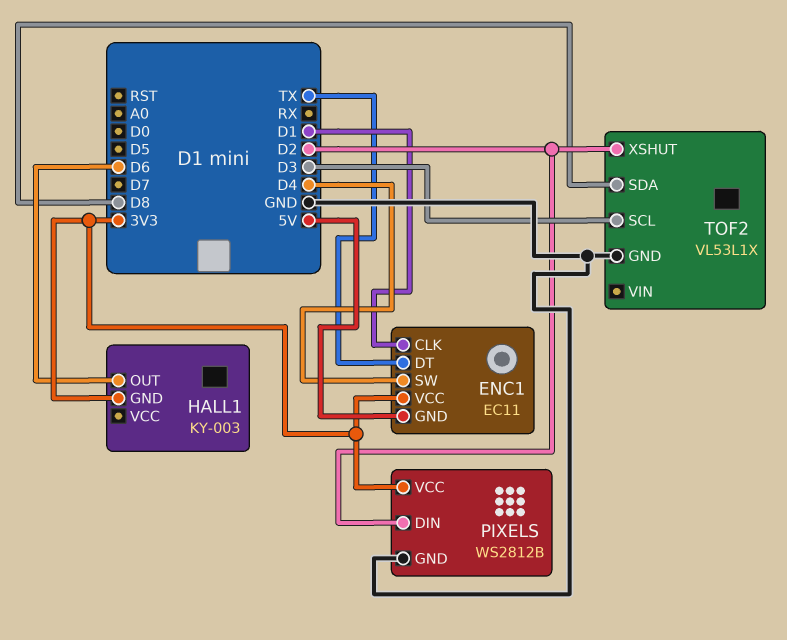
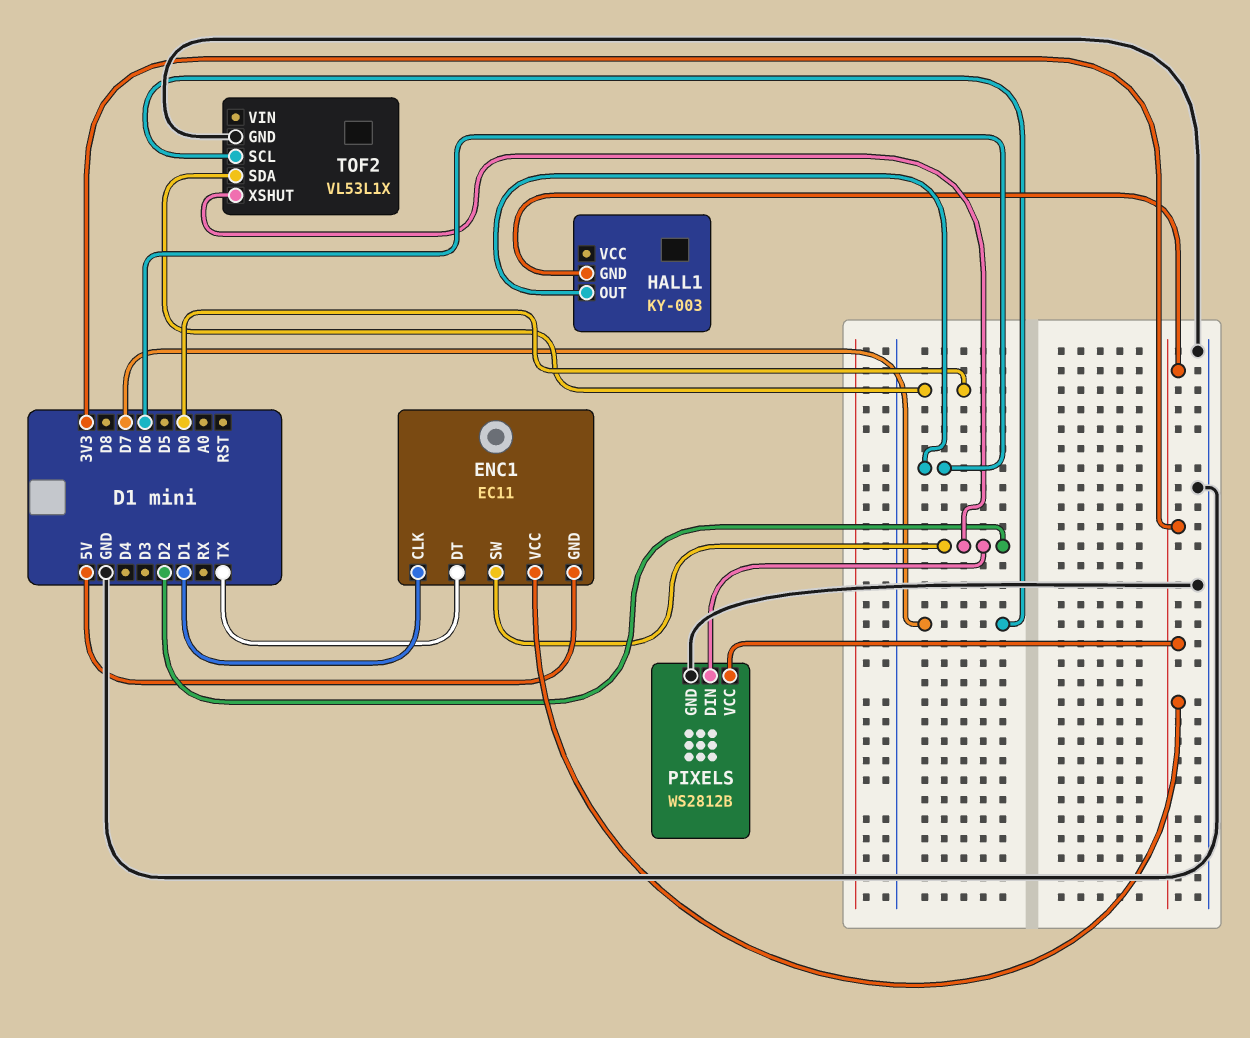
ENC1 pin SW: D4 -> D2
TOF2 pin SCL: D3 -> D7
TOF2 pin SDA: D8 -> D0

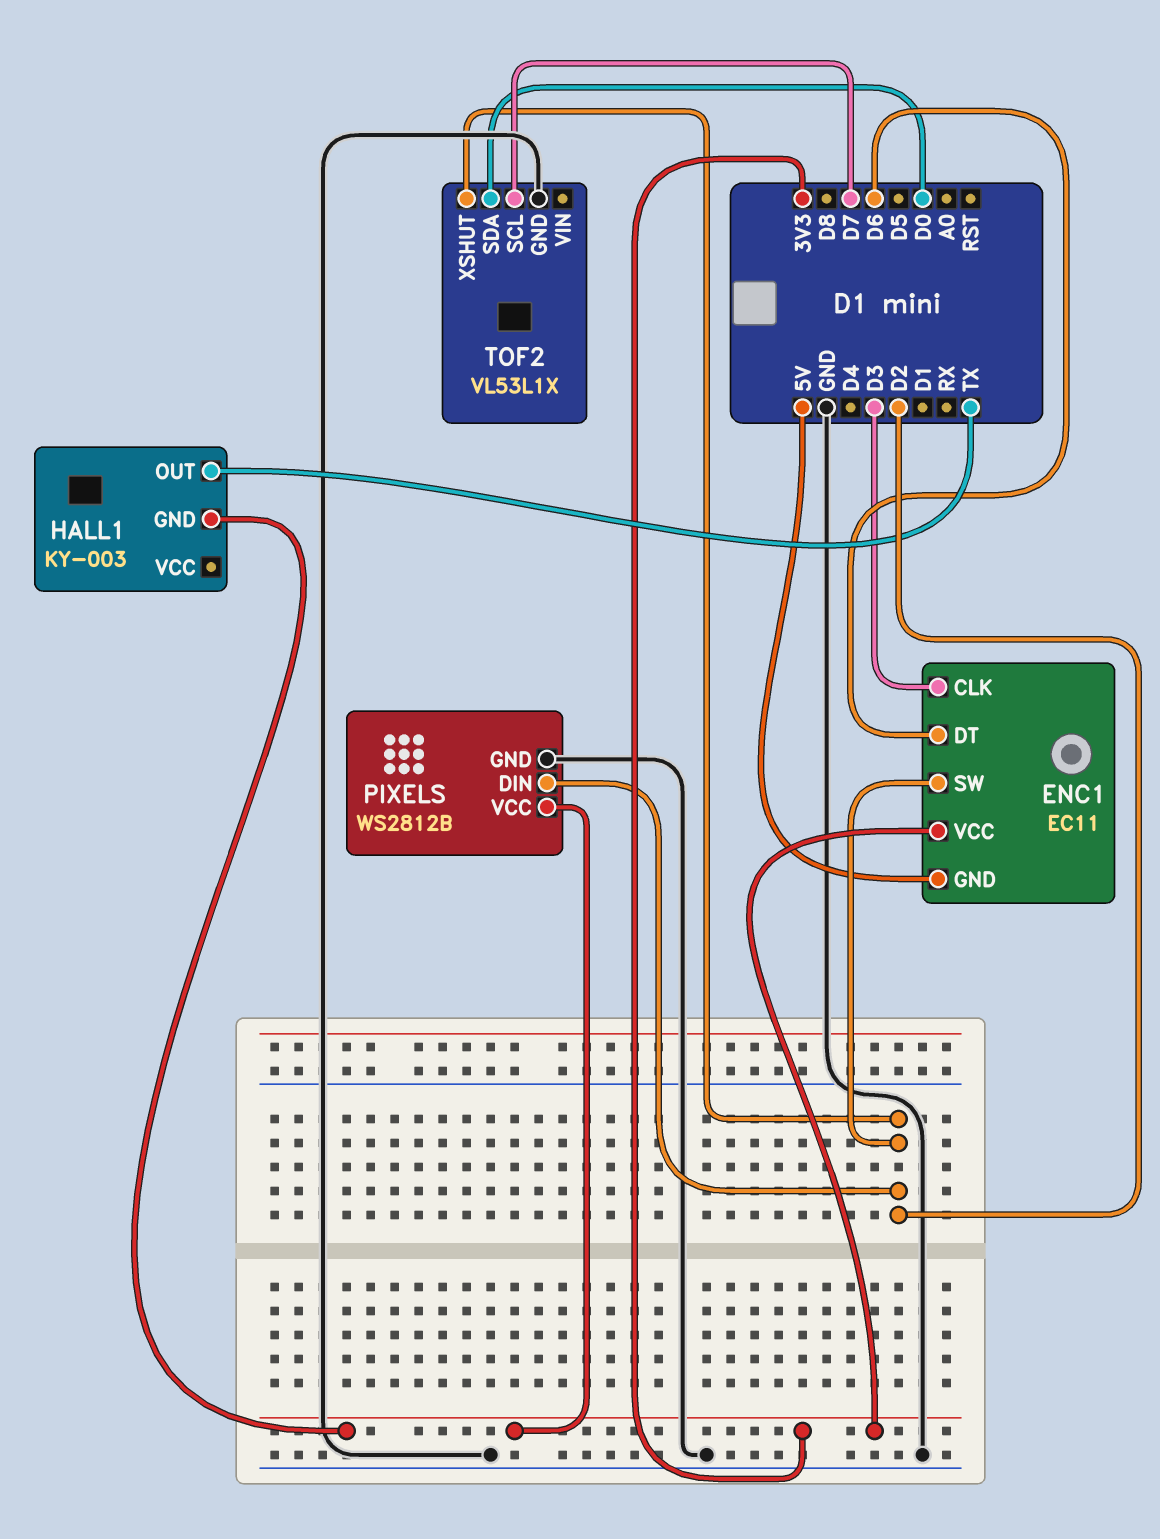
ENC1 pin CLK: D1 -> D3
ENC1 pin DT: TX -> D6
HALL1 pin OUT: D6 -> TX

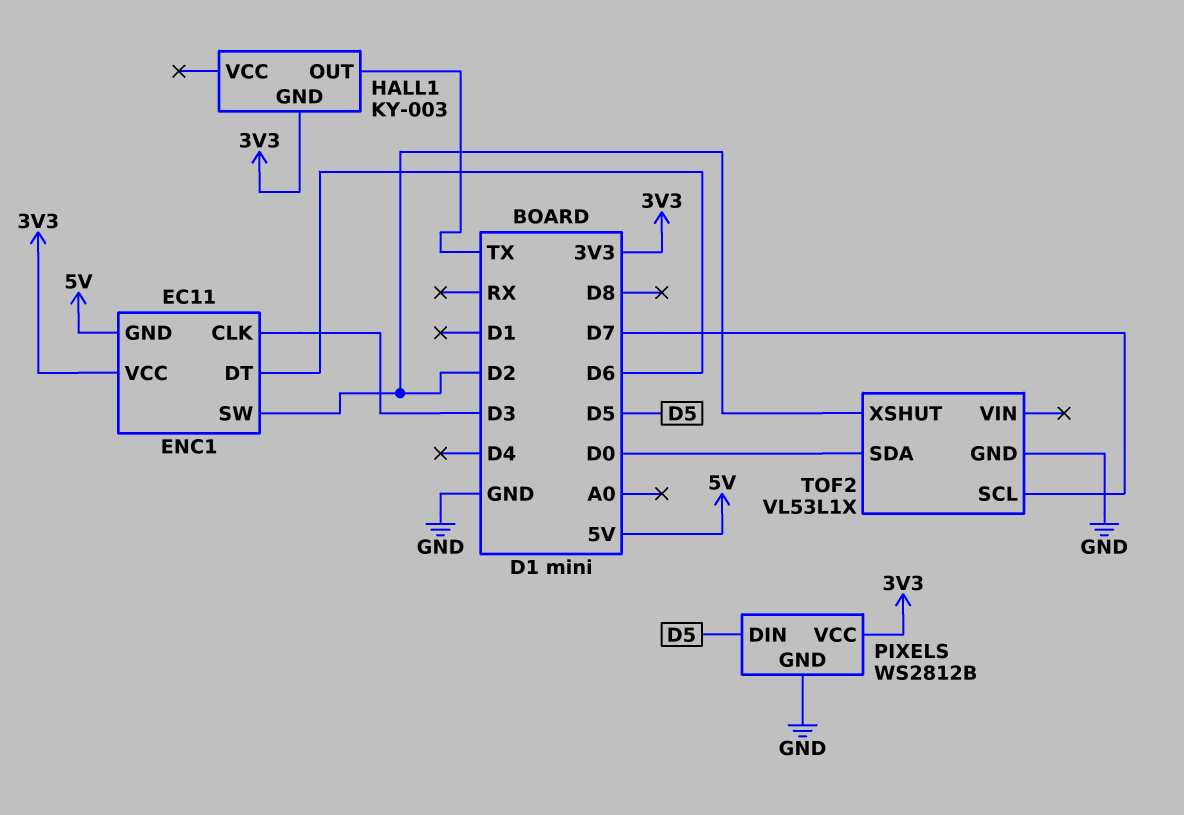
PIXELS pin DIN: D2 -> D5

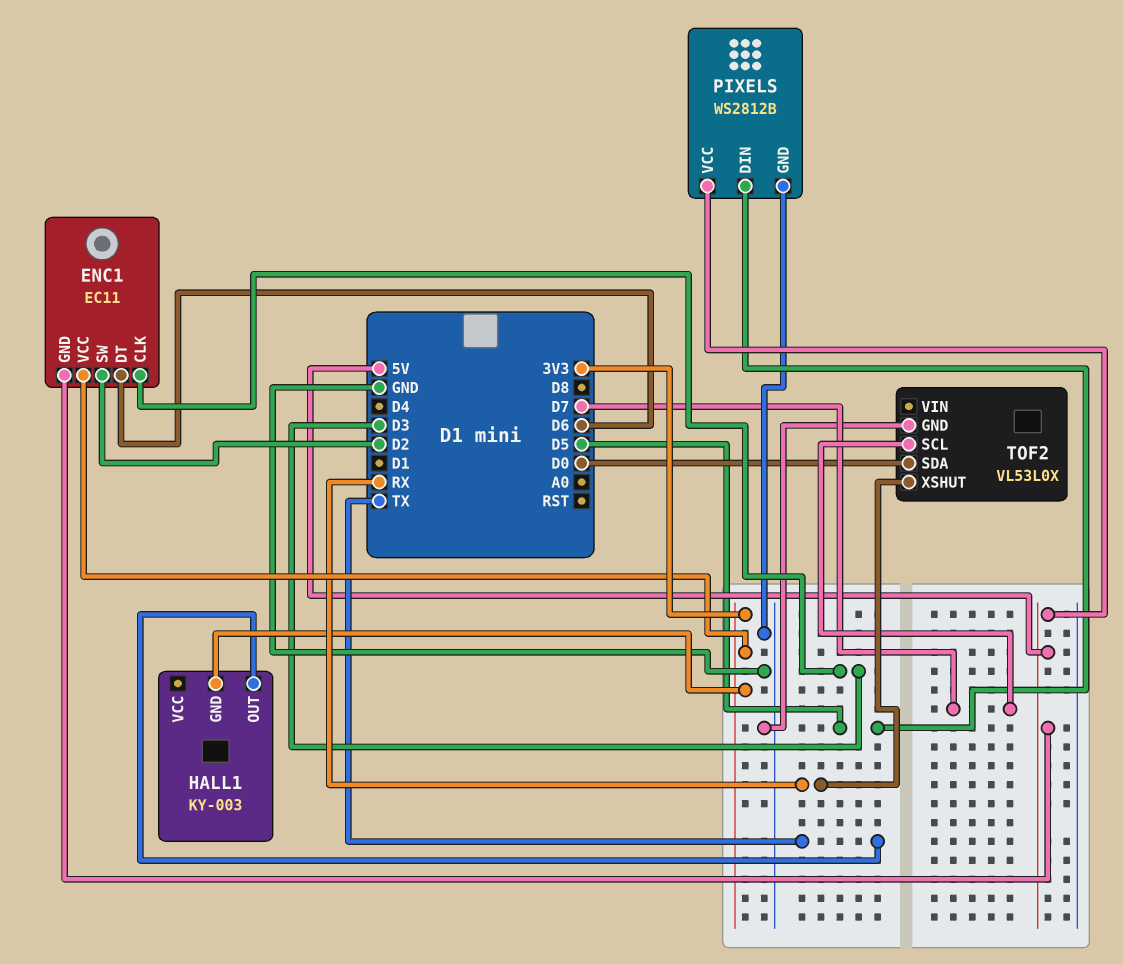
PIXELS pin VCC: 3V3 -> 5V
TOF2: VL53L1X -> VL53L0X
TOF2 pin XSHUT: D2 -> RX

